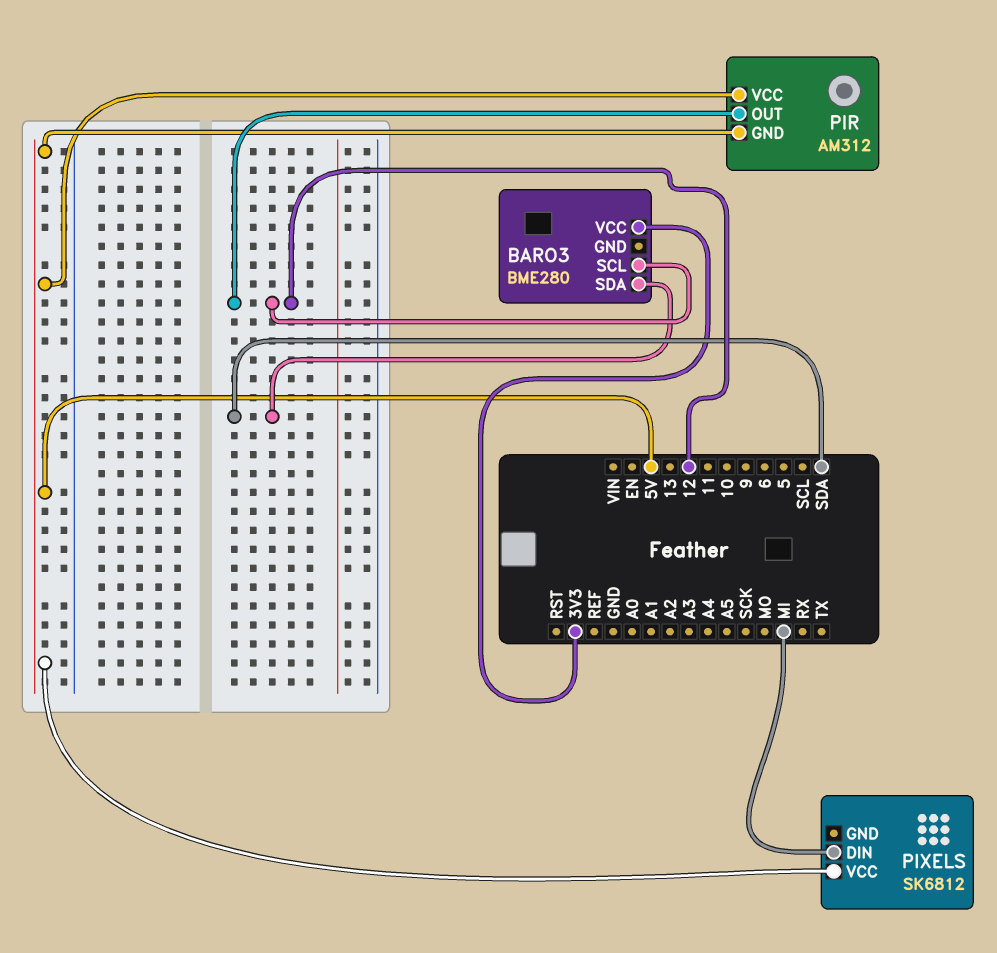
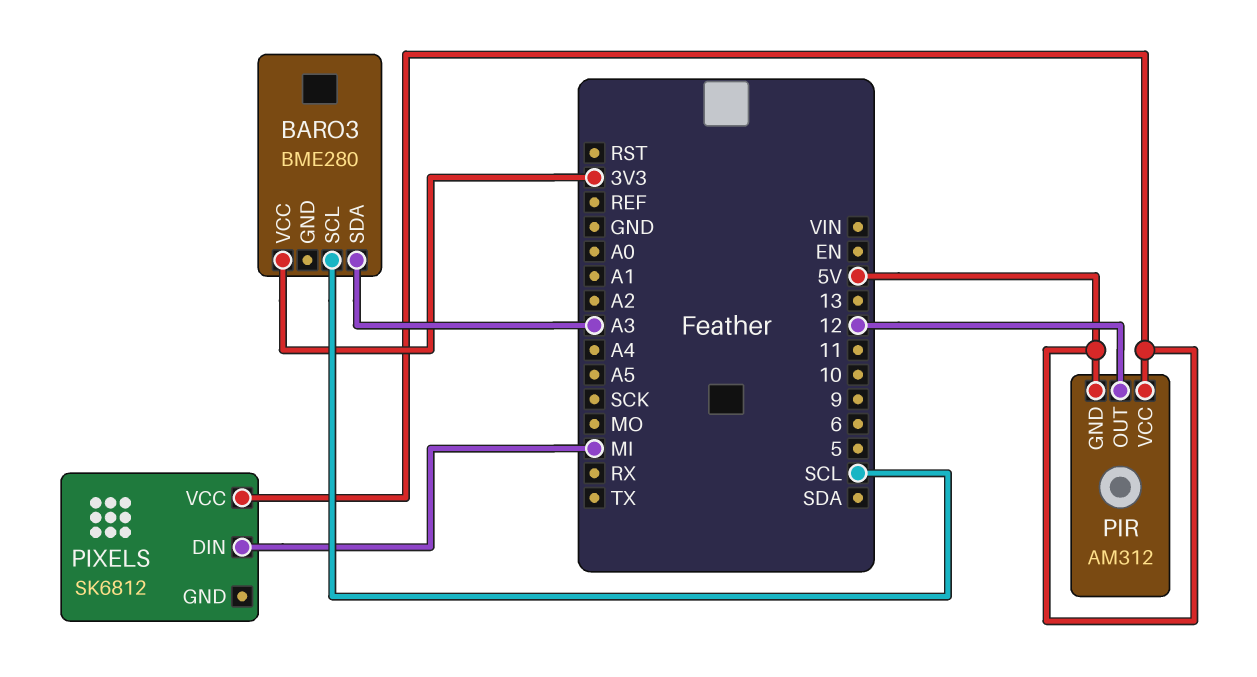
BARO3 pin SCL: 12 -> SCL
BARO3 pin SDA: SDA -> A3

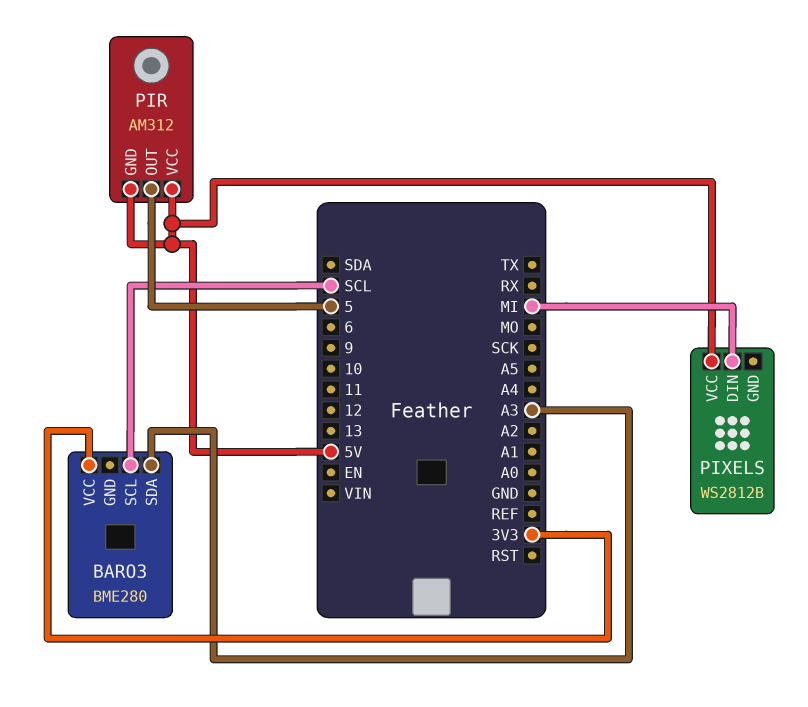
PIR pin OUT: 12 -> 5
PIXELS: SK6812 -> WS2812B

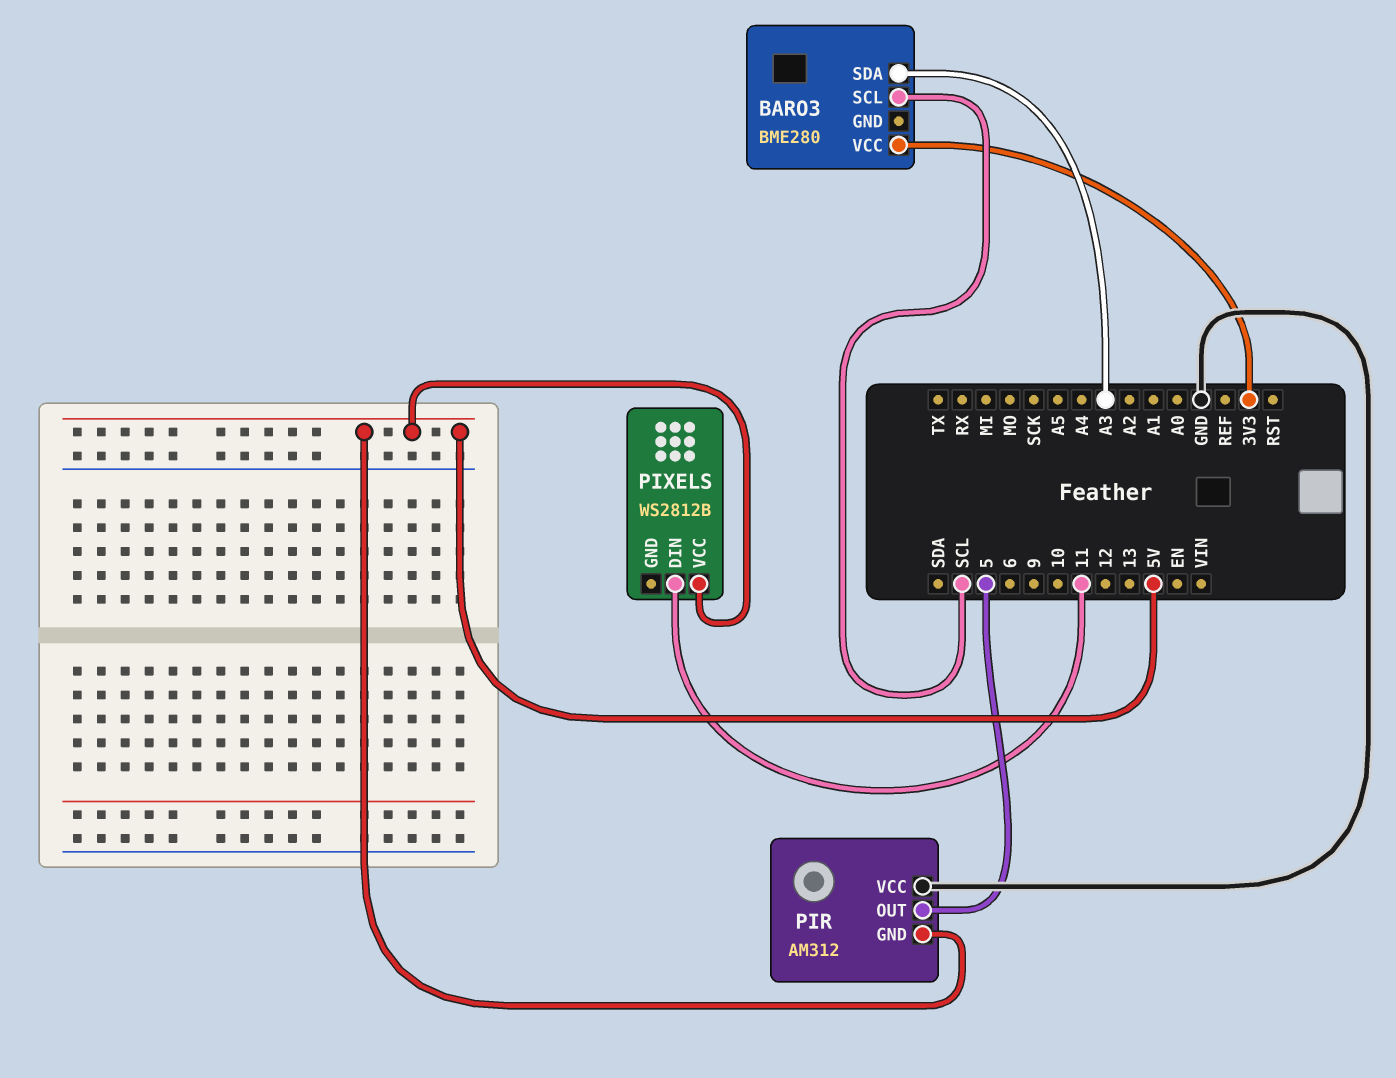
PIR pin VCC: 5V -> GND
PIXELS pin DIN: MI -> 11

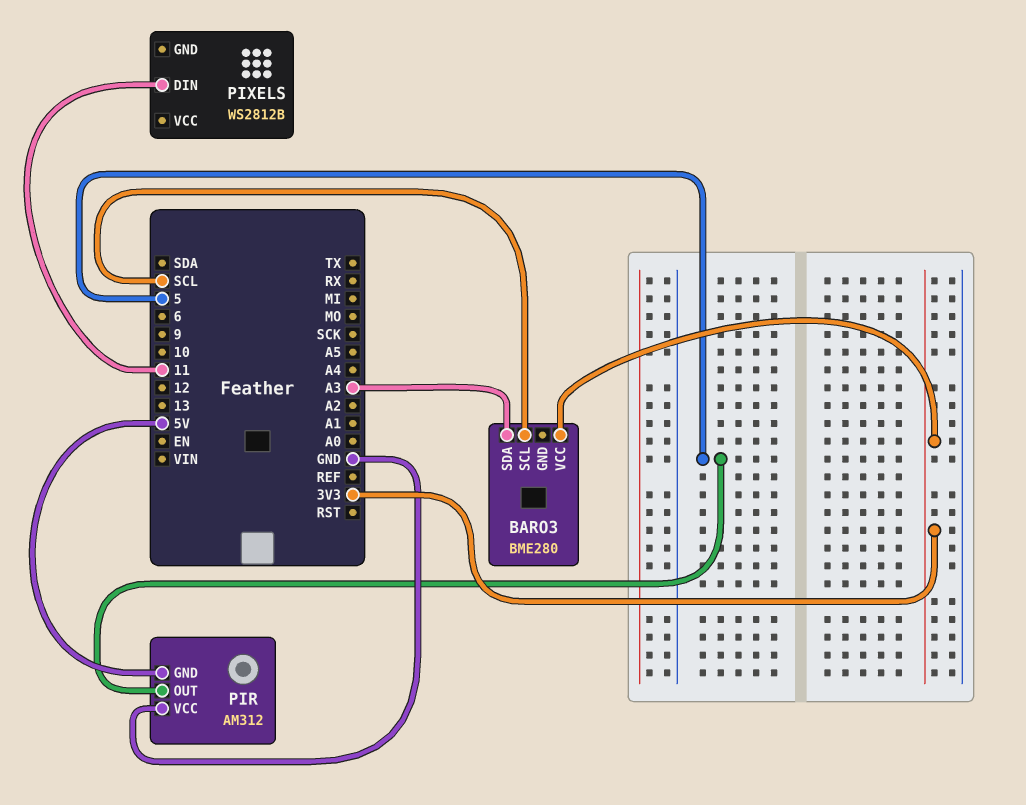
PIXELS pin VCC: 5V -> none

